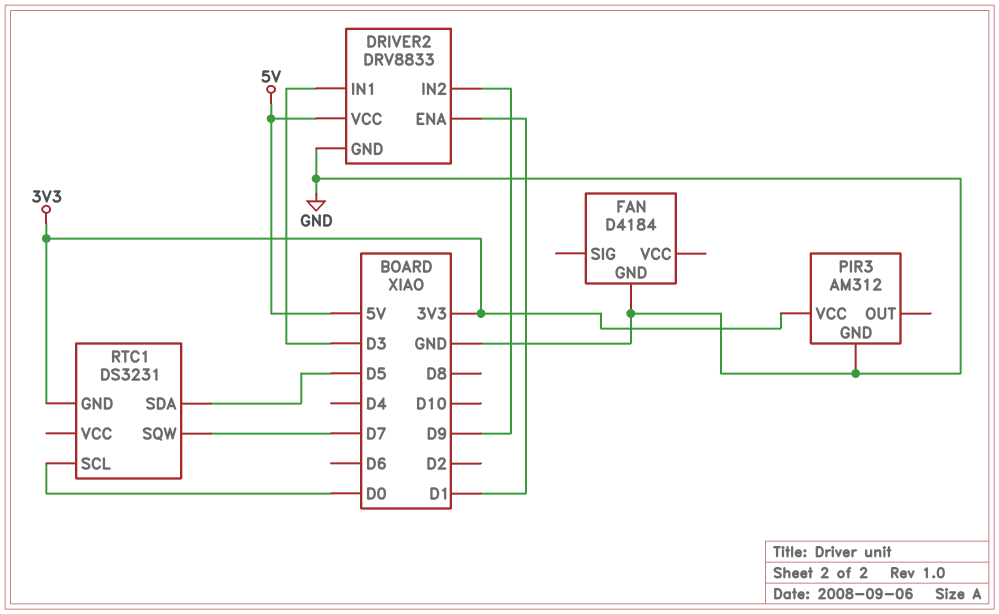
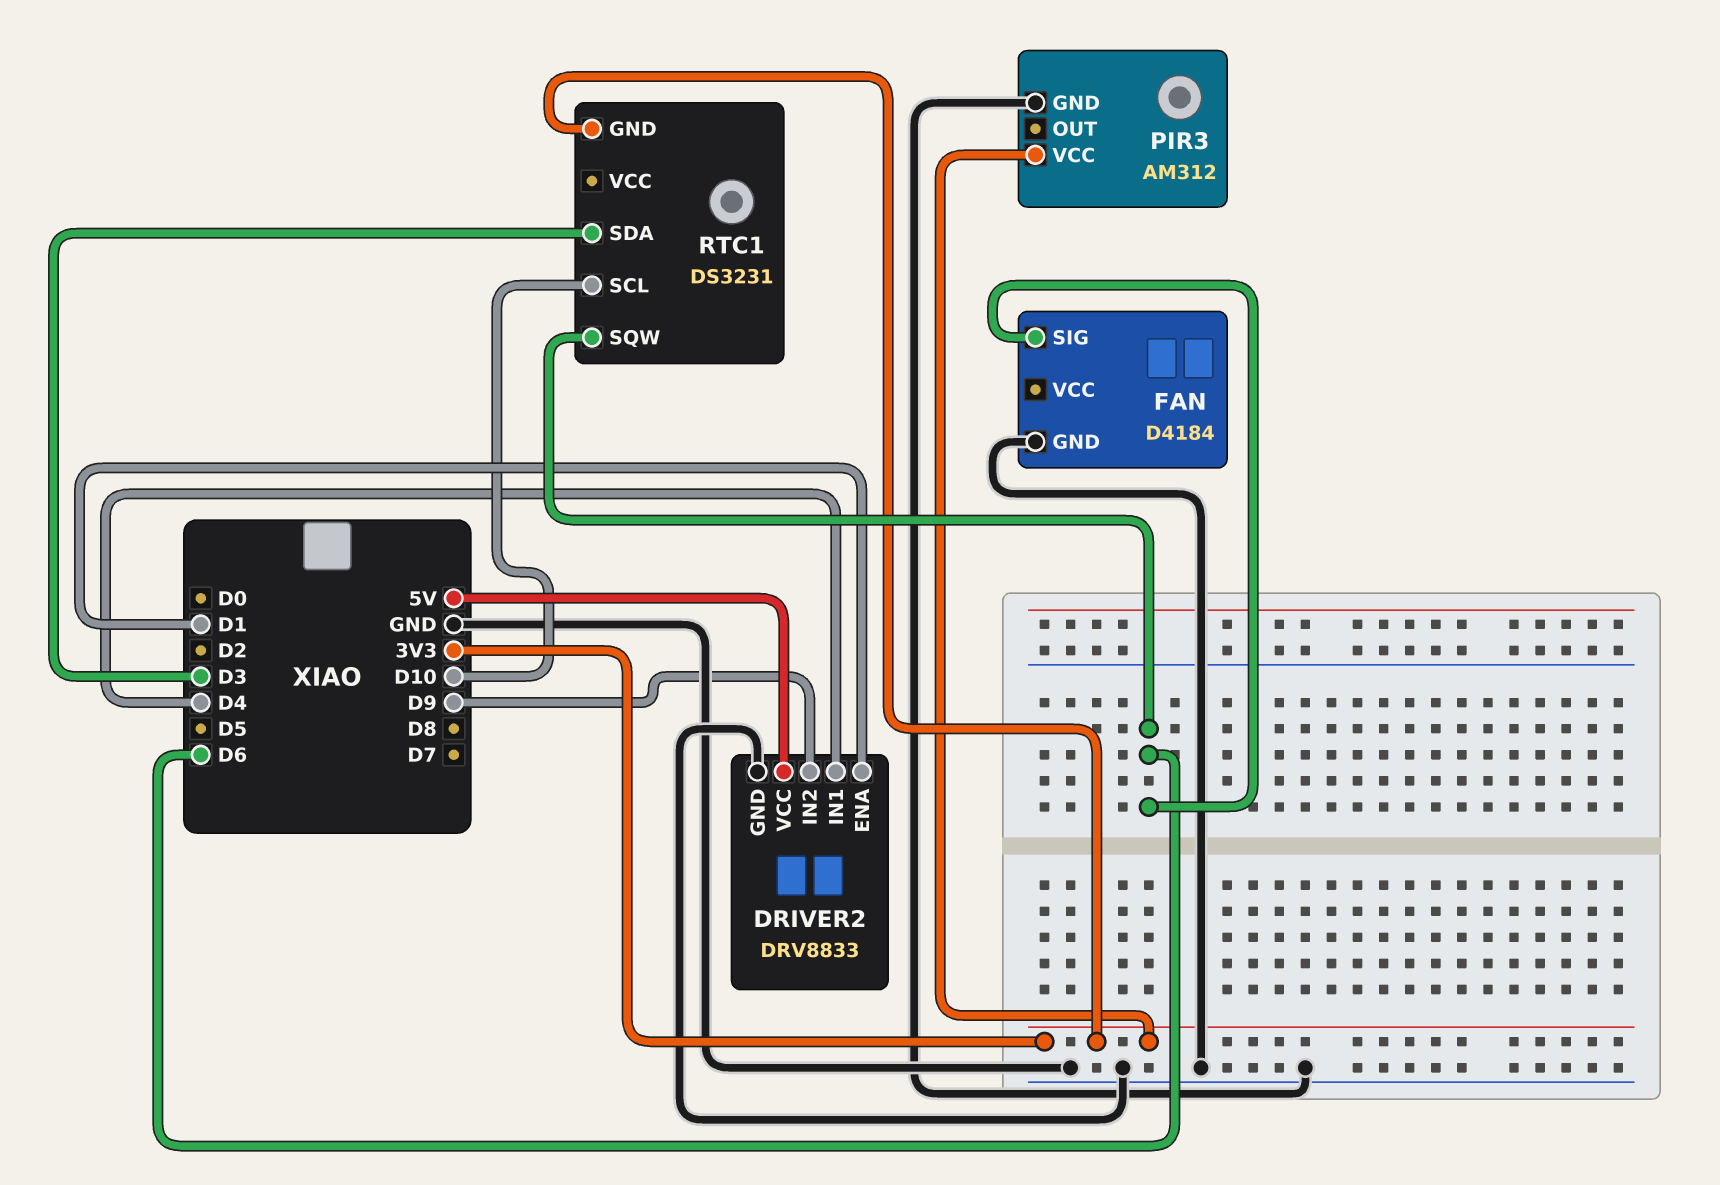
DRIVER2 pin IN1: D3 -> D4
FAN pin SIG: none -> D6
RTC1 pin SCL: D0 -> D10
RTC1 pin SDA: D5 -> D3
RTC1 pin SQW: D7 -> D6

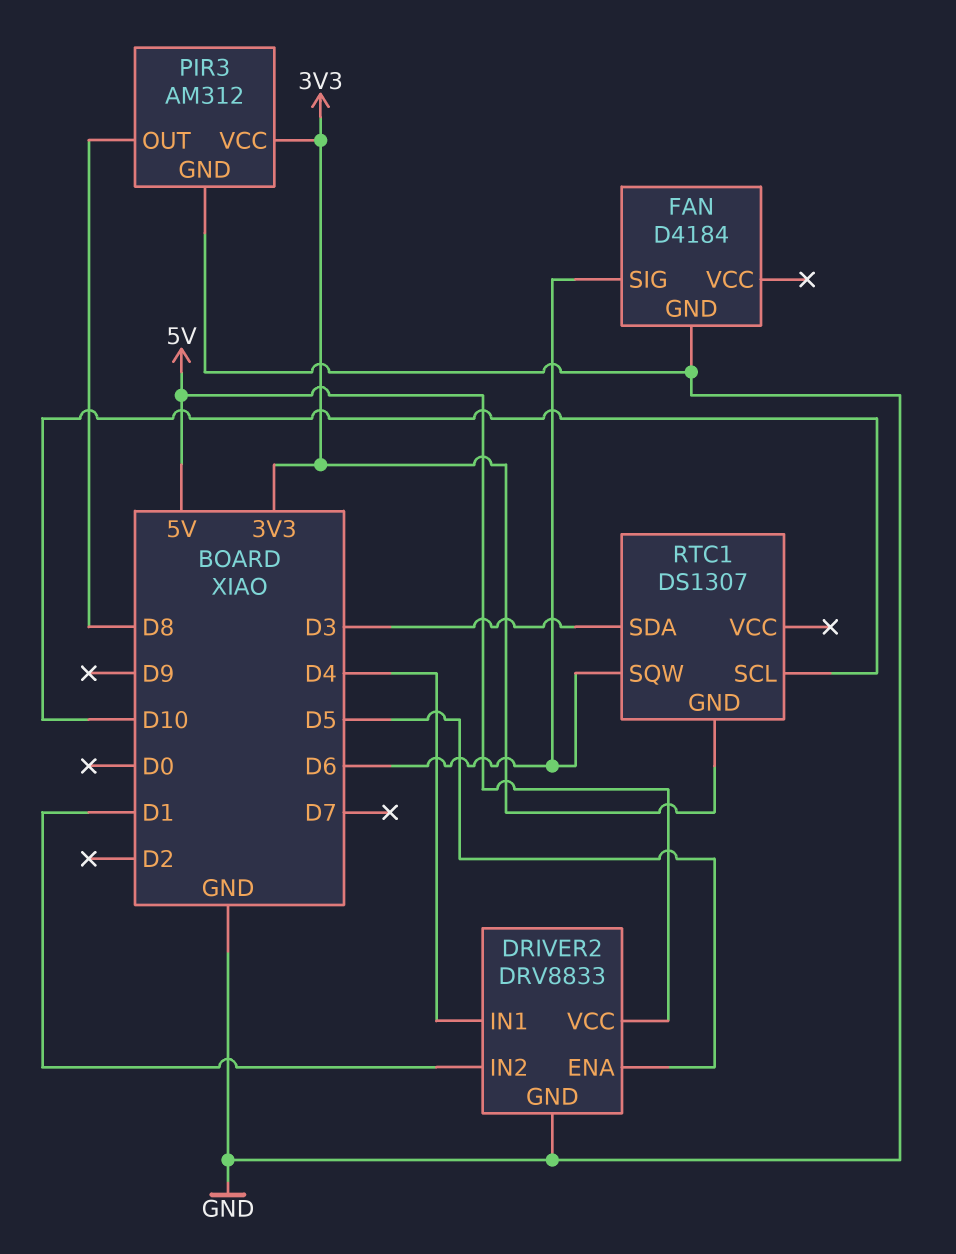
DRIVER2 pin ENA: D1 -> D5
DRIVER2 pin IN2: D9 -> D1
PIR3 pin OUT: none -> D8
RTC1: DS3231 -> DS1307

